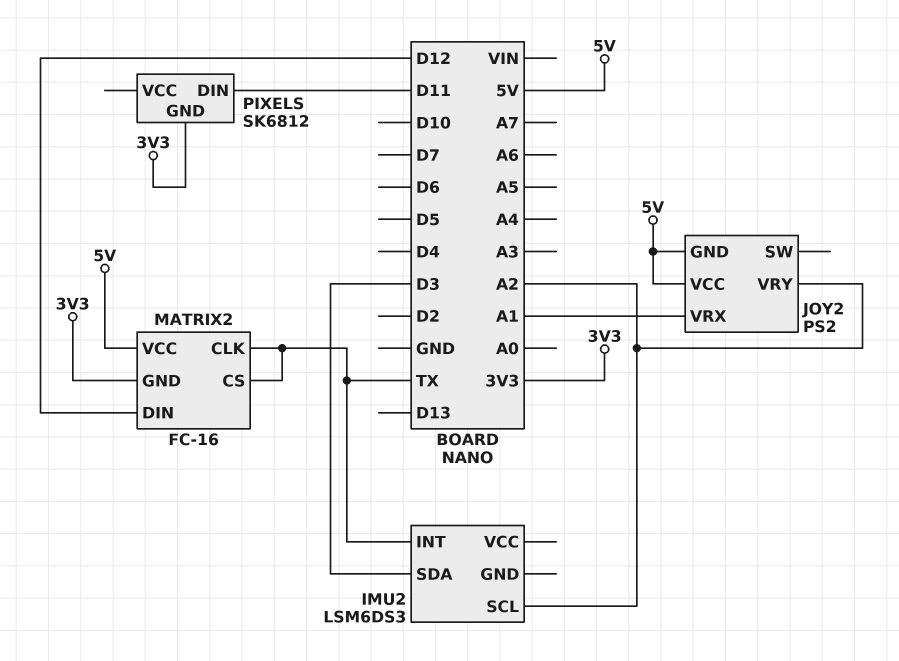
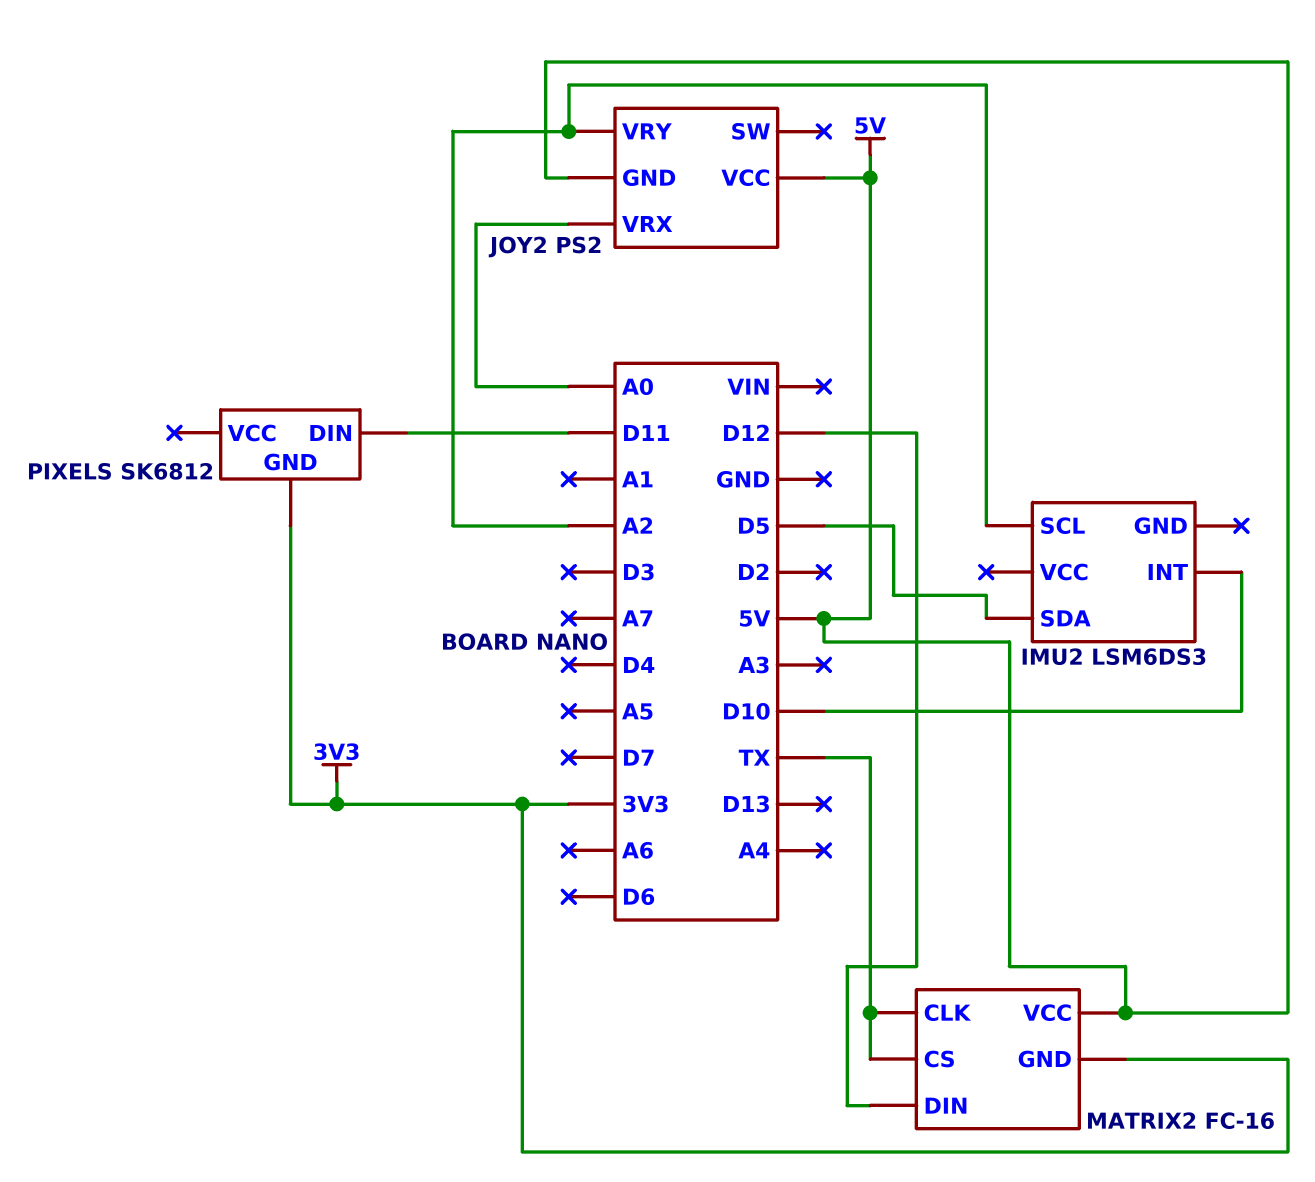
IMU2 pin INT: TX -> D10
IMU2 pin SDA: D3 -> D5
JOY2 pin VRX: A1 -> A0

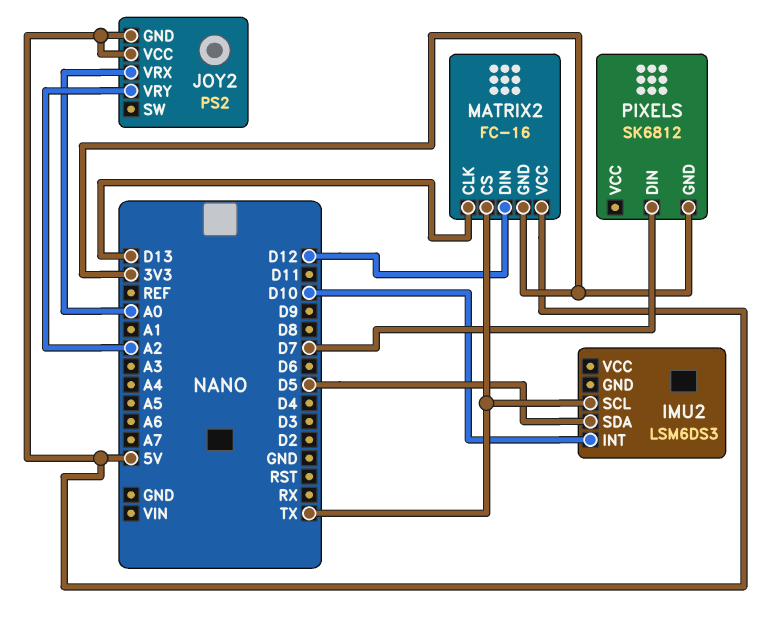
IMU2 pin SCL: A2 -> TX
MATRIX2 pin CLK: TX -> D13
PIXELS pin DIN: D11 -> D7

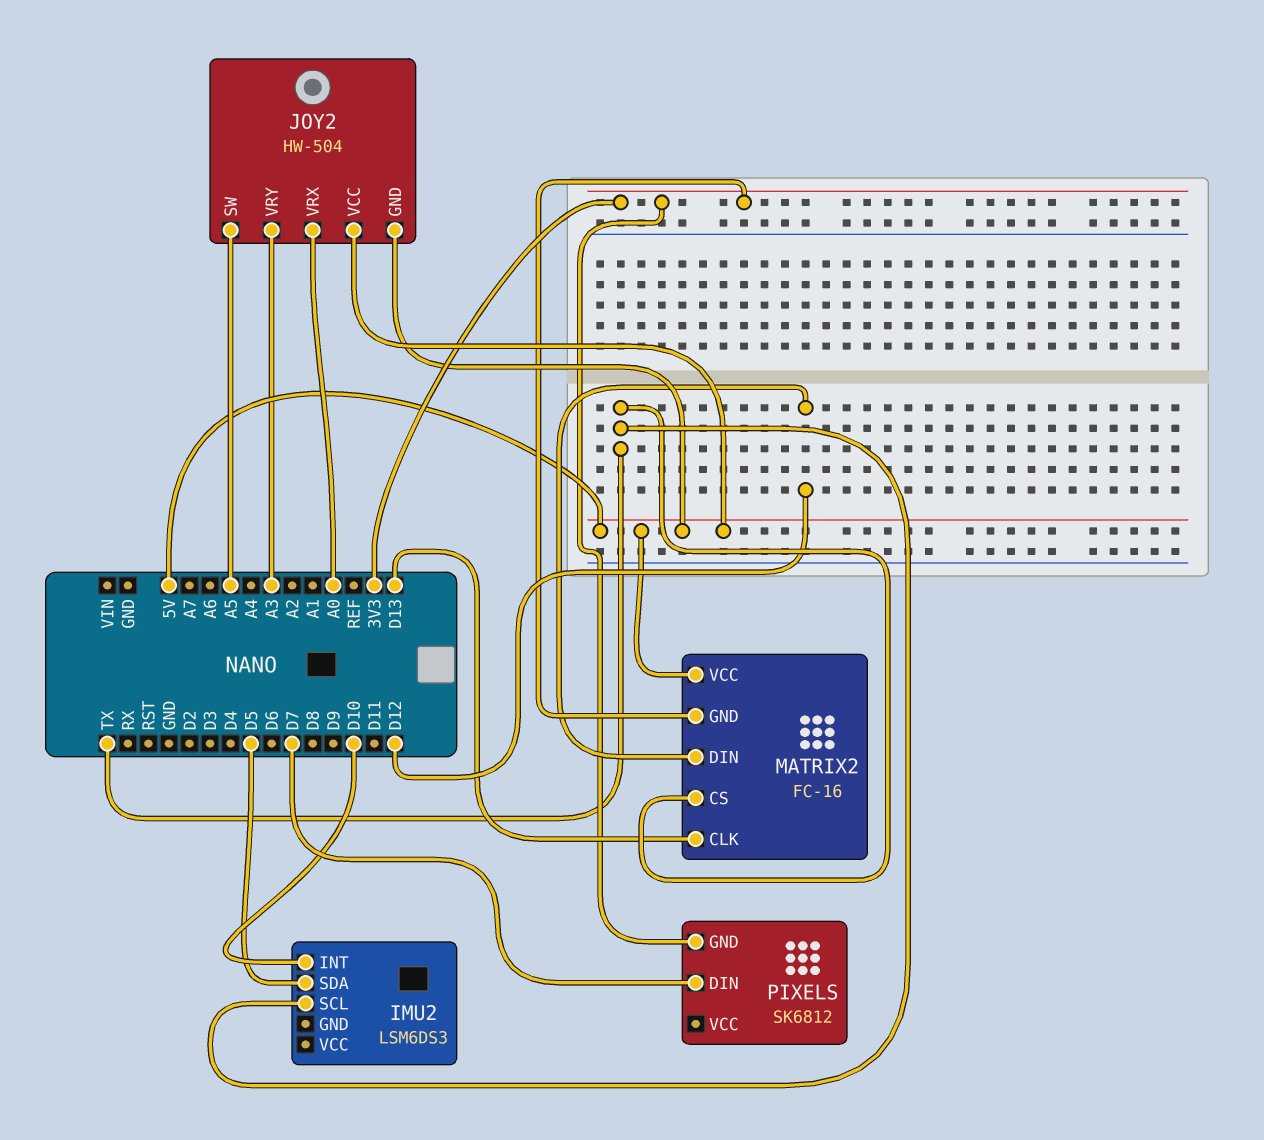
JOY2: PS2 -> HW-504
JOY2 pin SW: none -> A5
JOY2 pin VRY: A2 -> A3

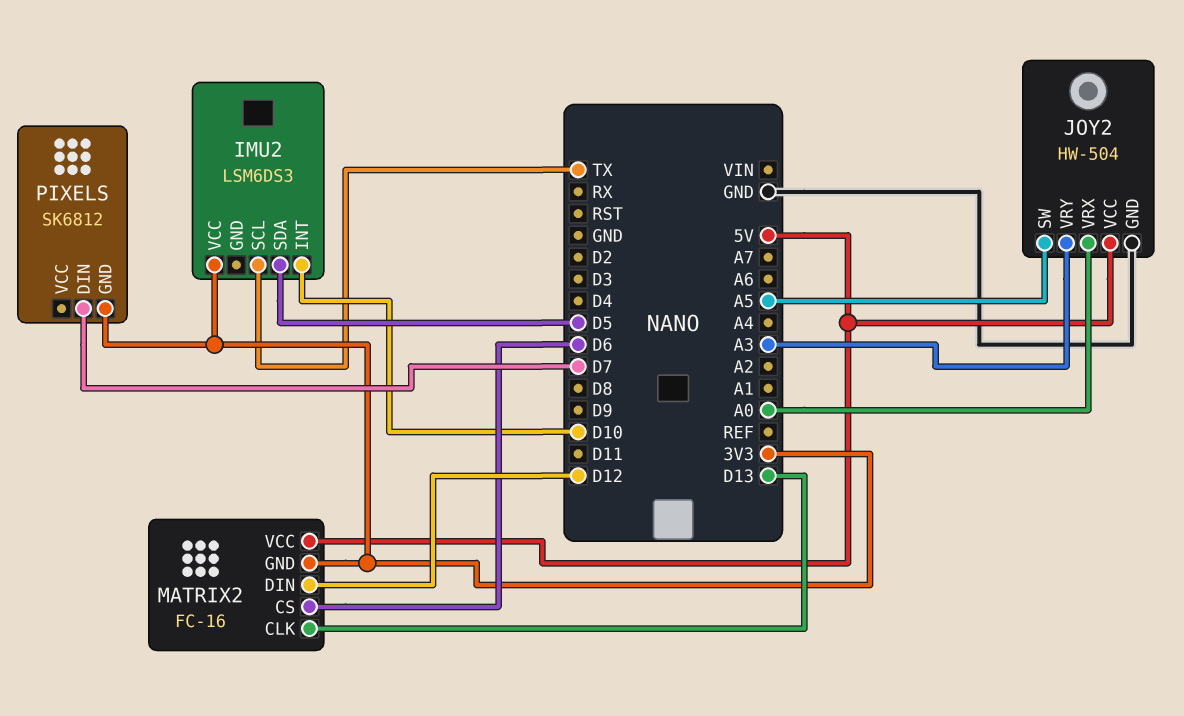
IMU2 pin VCC: none -> 3V3
JOY2 pin GND: 5V -> GND
MATRIX2 pin CS: TX -> D6

